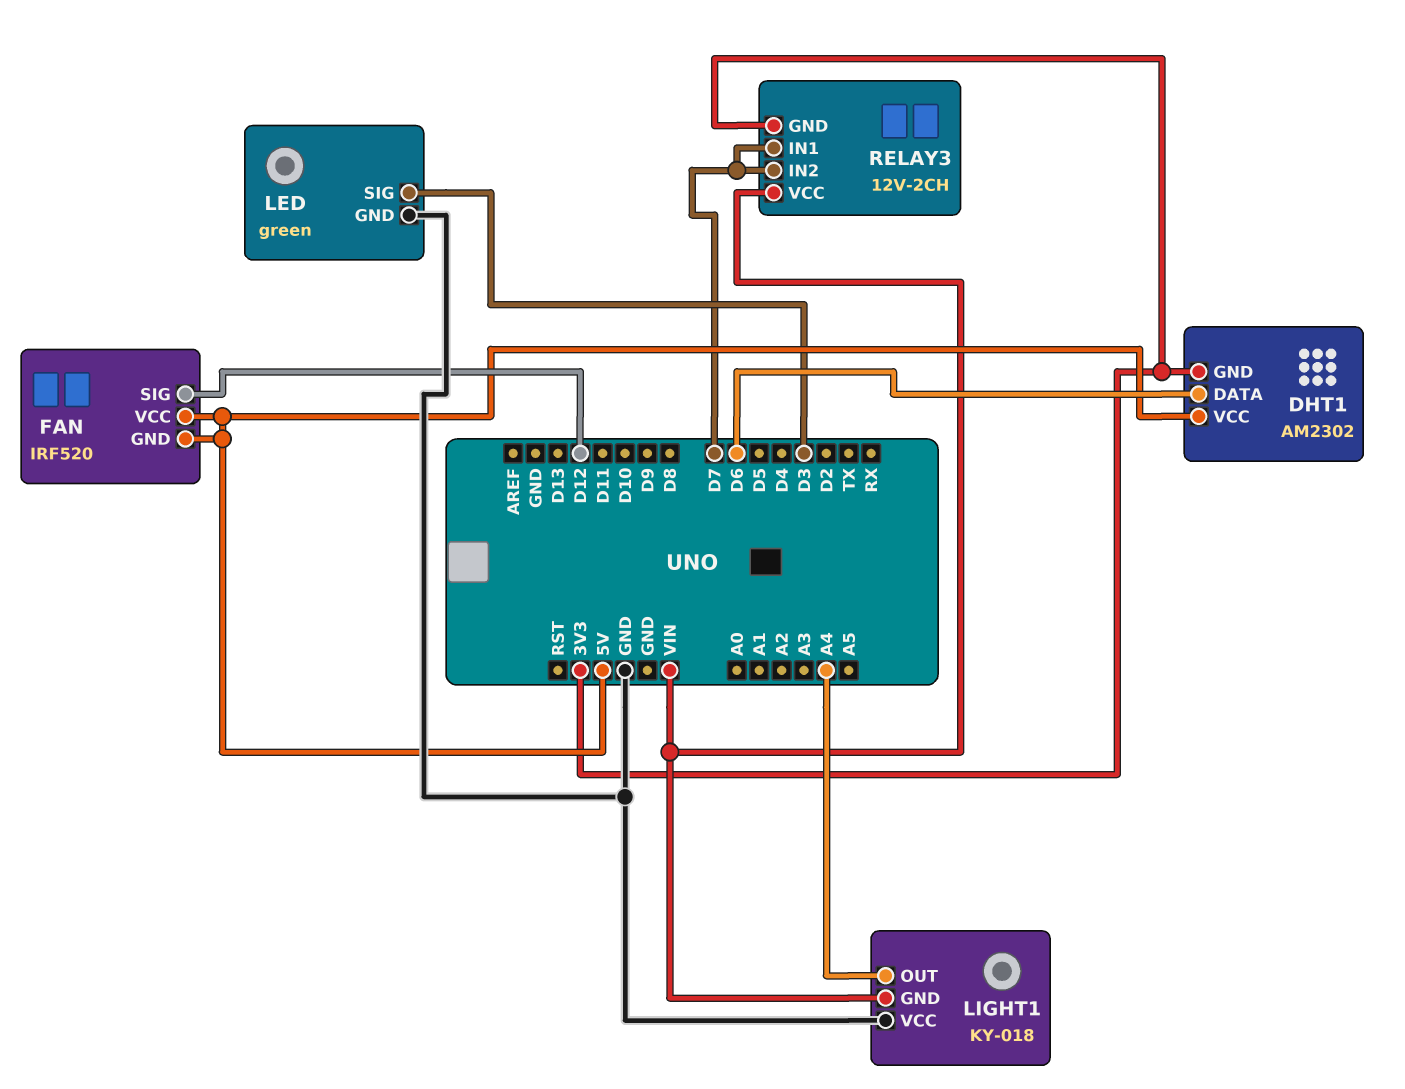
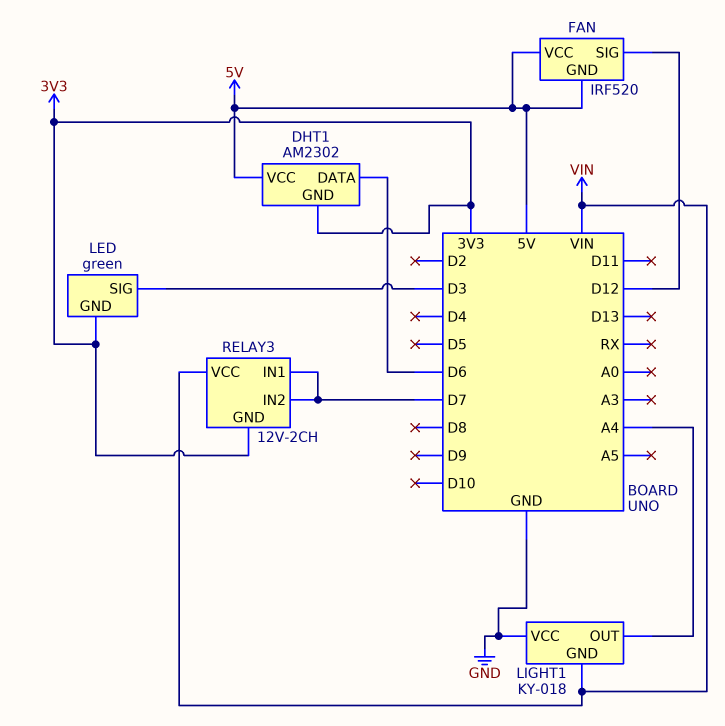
LED pin GND: GND -> 3V3

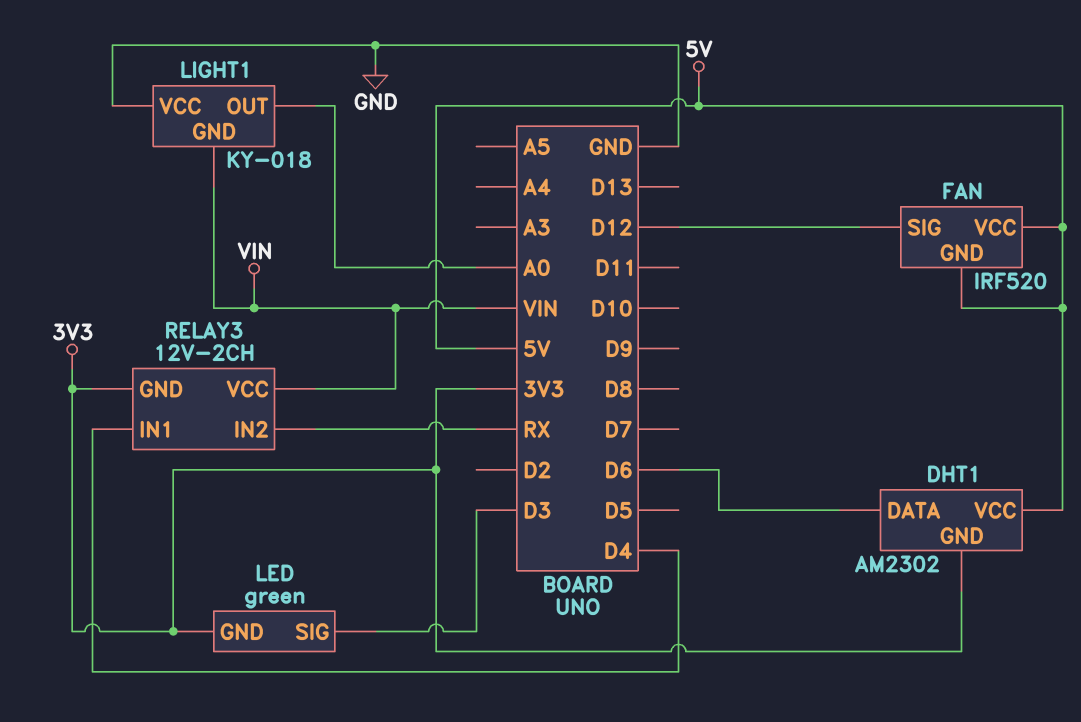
LIGHT1 pin OUT: A4 -> A0
RELAY3 pin IN1: D7 -> D4
RELAY3 pin IN2: D7 -> RX

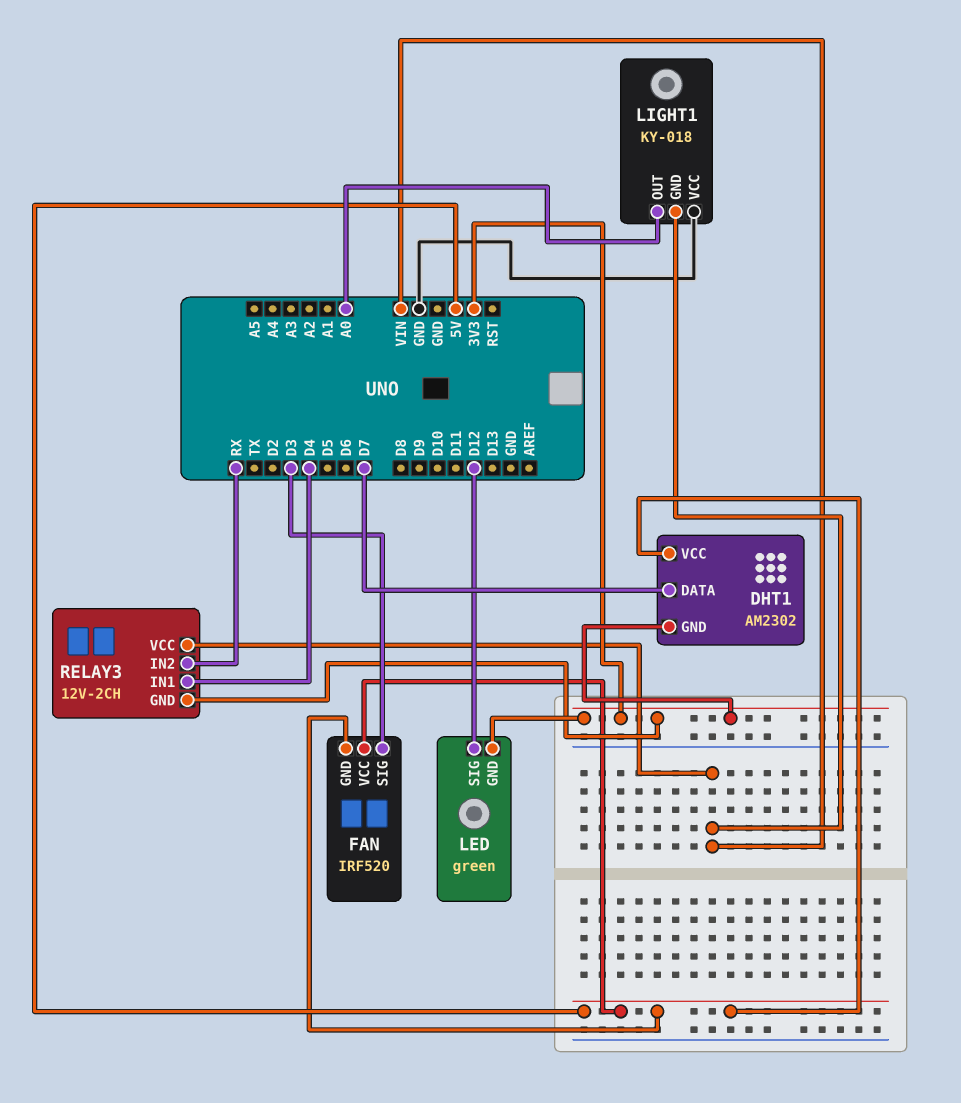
DHT1 pin DATA: D6 -> D7
FAN pin SIG: D12 -> D3
LED pin SIG: D3 -> D12

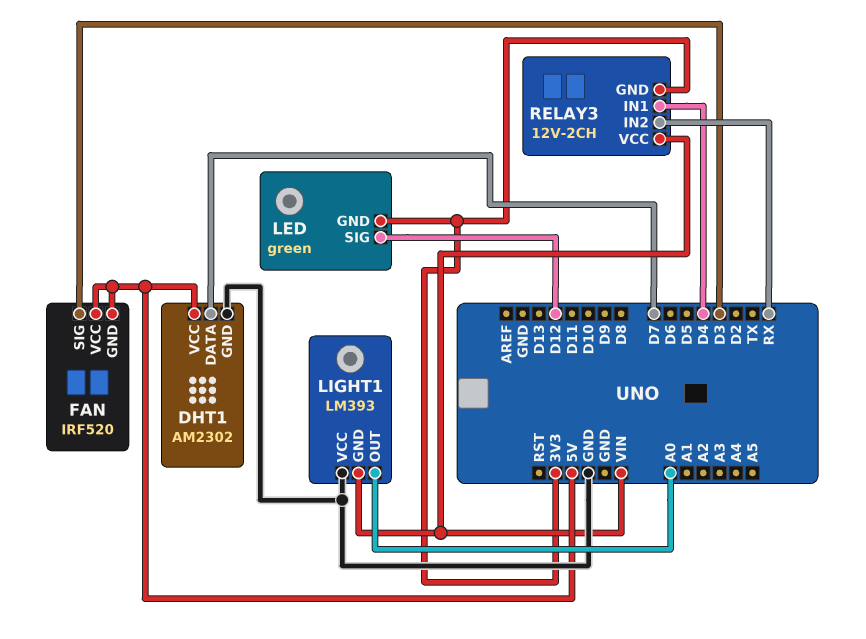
DHT1 pin GND: 3V3 -> GND
LIGHT1: KY-018 -> LM393

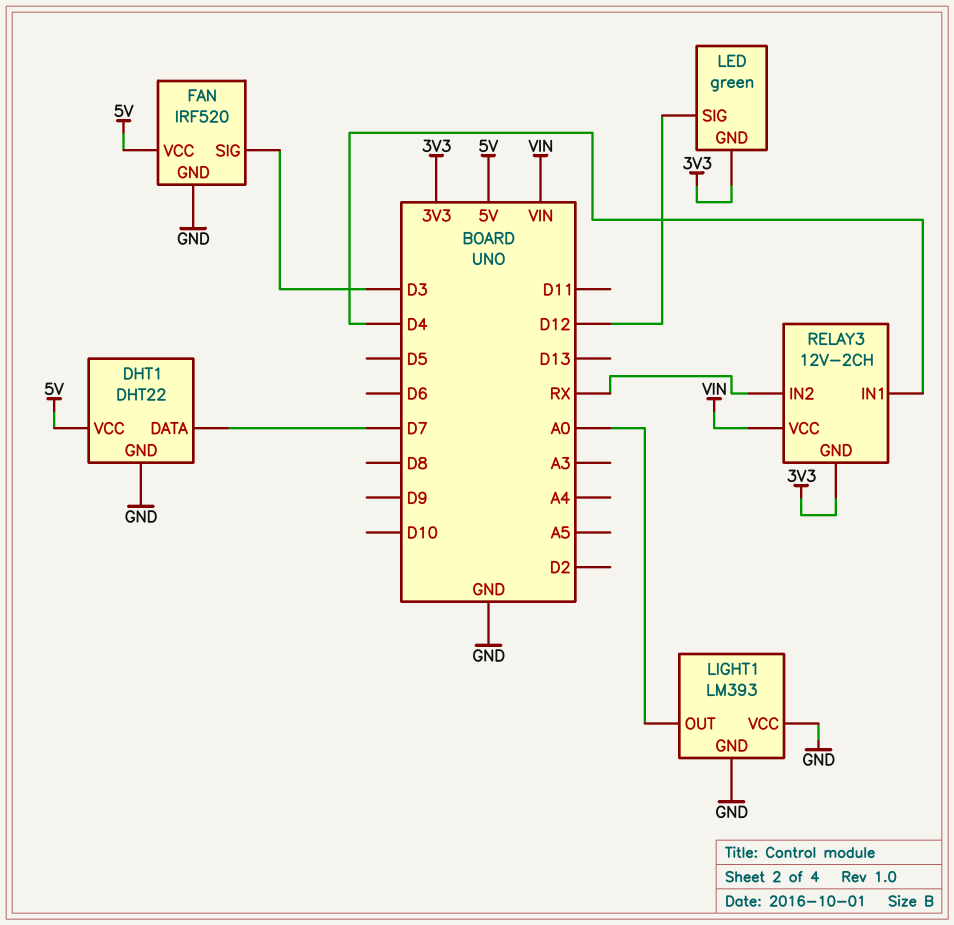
DHT1: AM2302 -> DHT22
FAN pin GND: 5V -> GND
LIGHT1 pin GND: VIN -> GND

